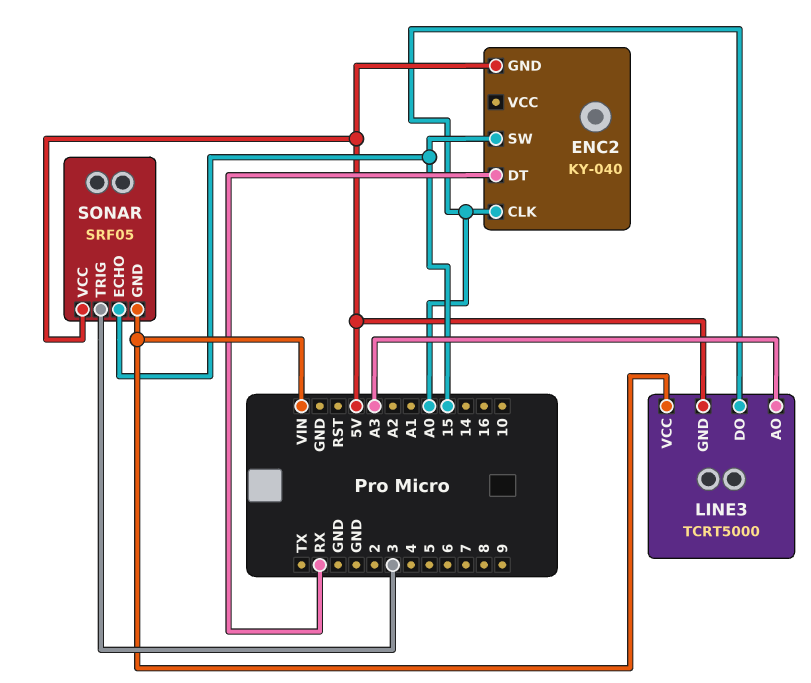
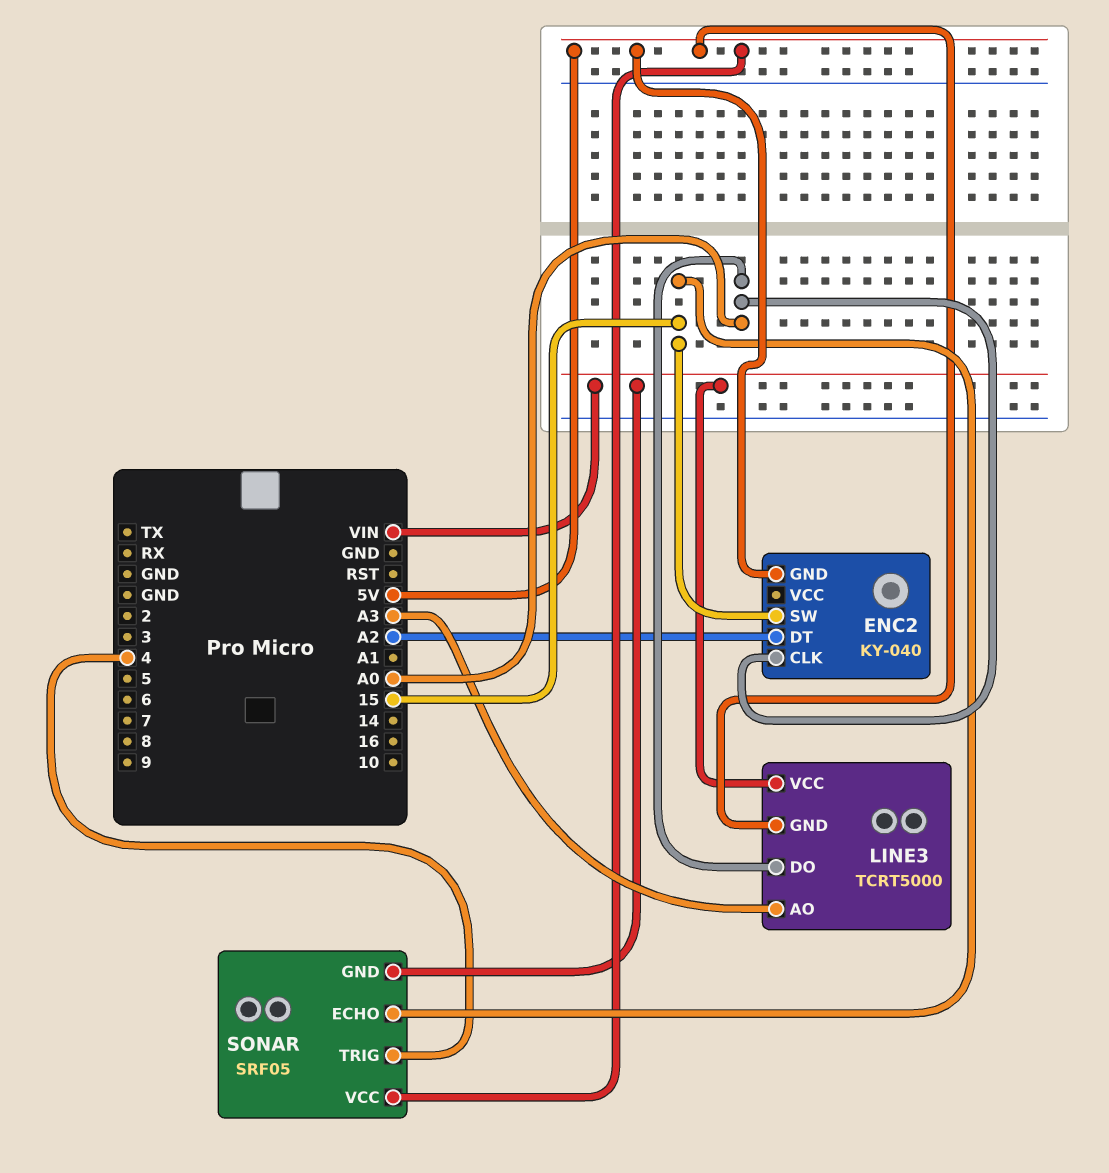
ENC2 pin DT: RX -> A2
SONAR pin TRIG: 3 -> 4

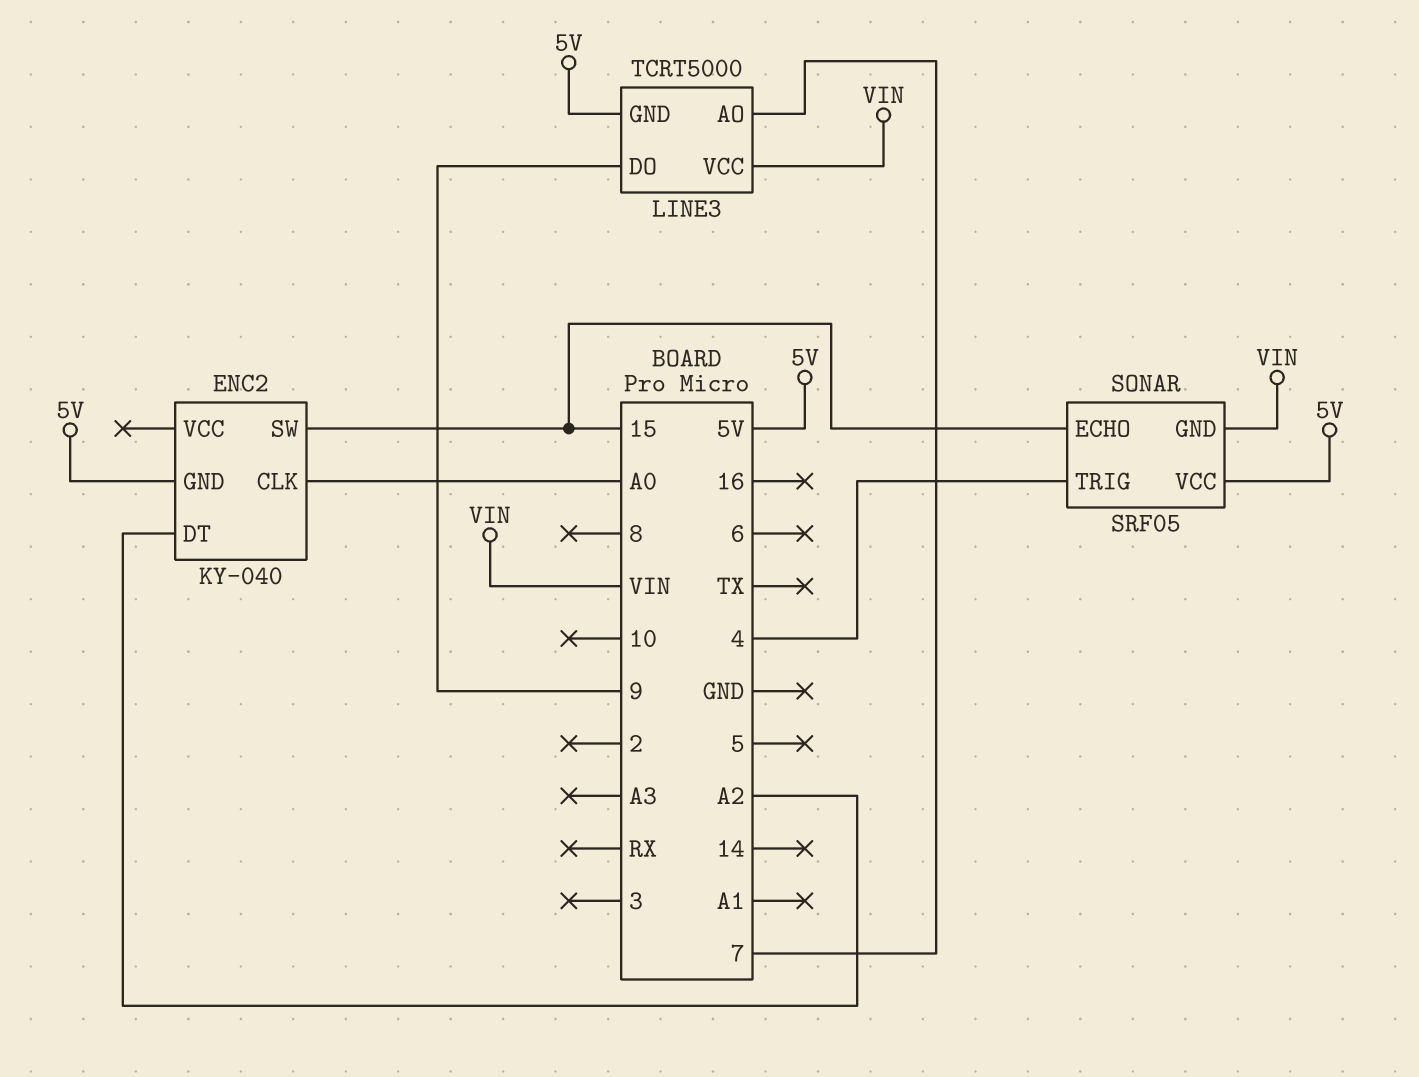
LINE3 pin AO: A3 -> 7
LINE3 pin DO: A0 -> 9

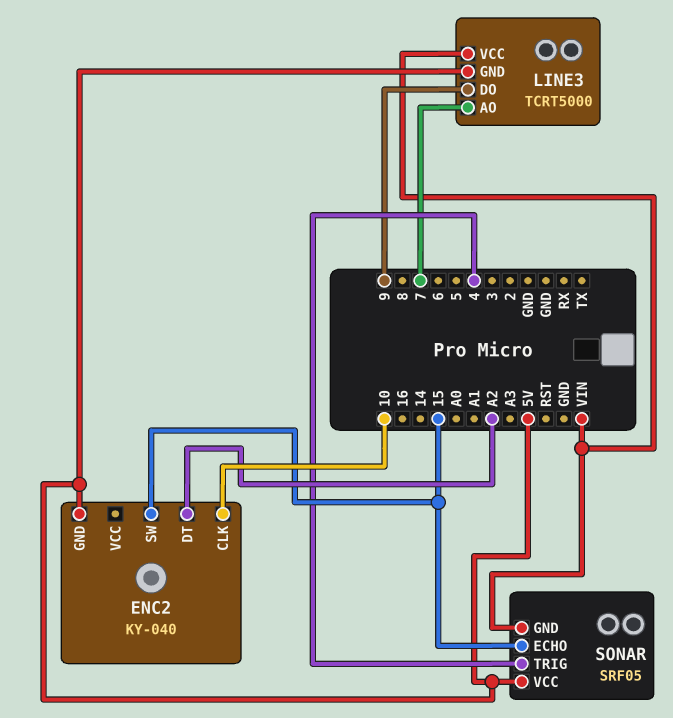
ENC2 pin CLK: A0 -> 10

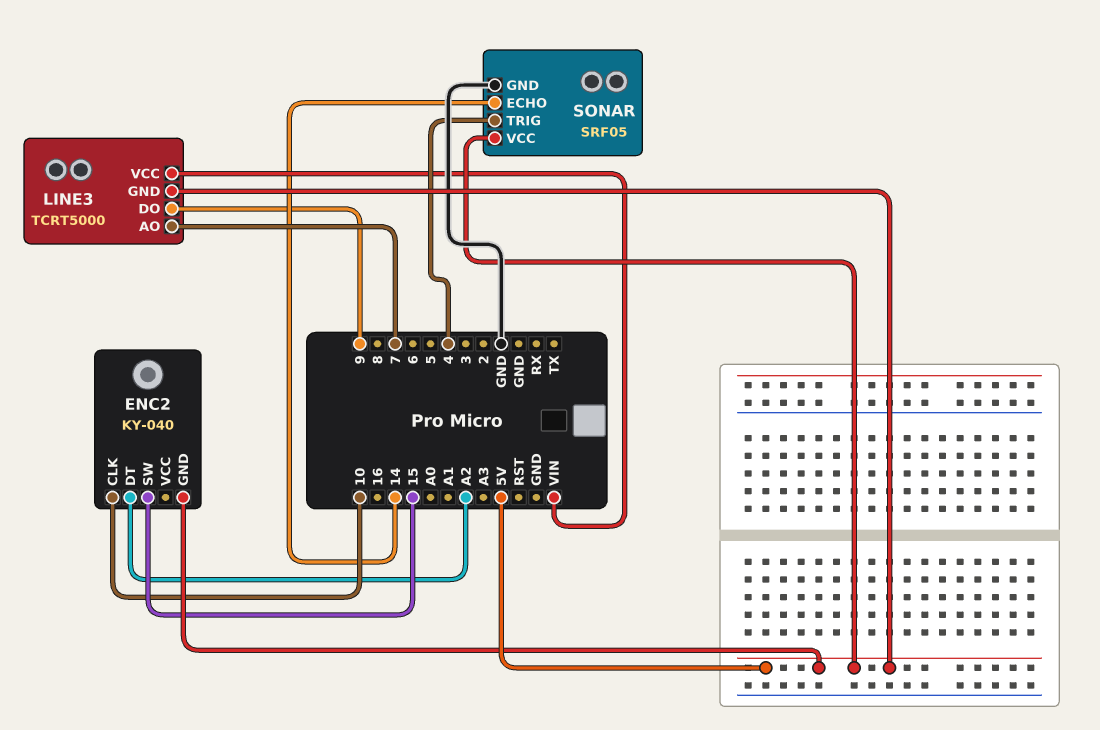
SONAR pin ECHO: 15 -> 14
SONAR pin GND: VIN -> GND

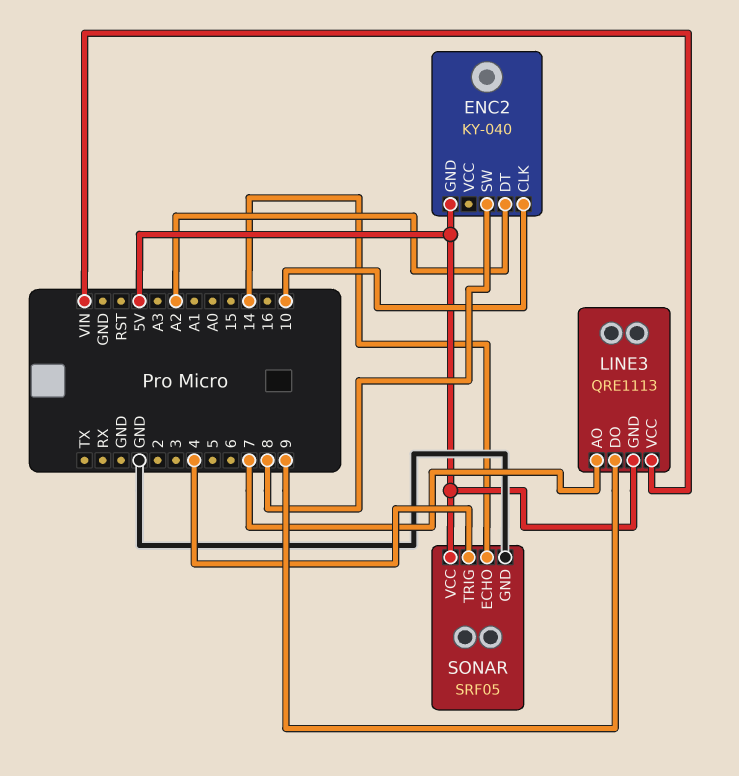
ENC2 pin SW: 15 -> 8
LINE3: TCRT5000 -> QRE1113

